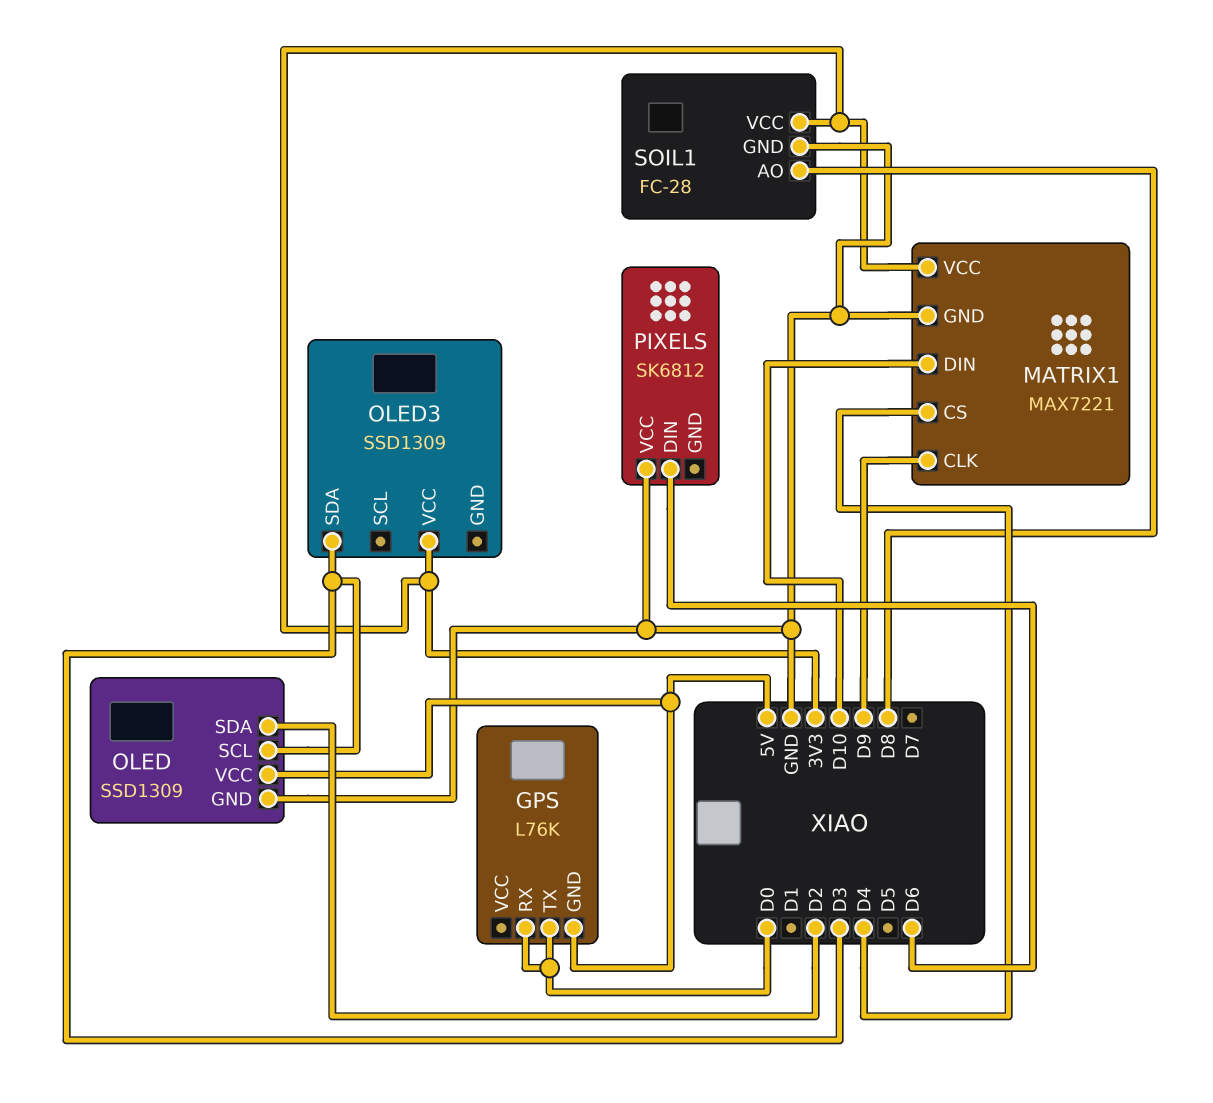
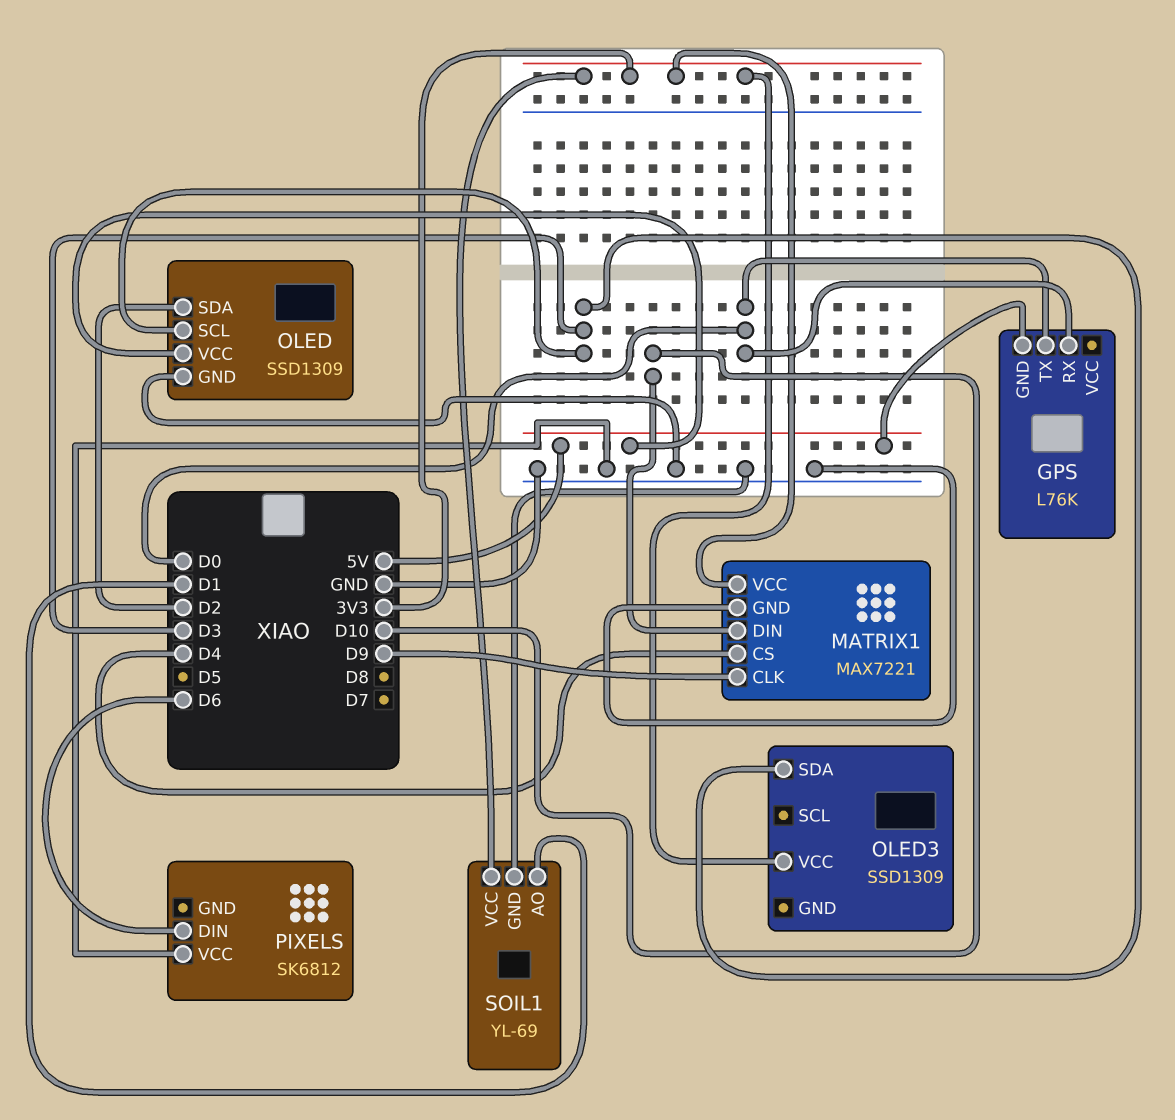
SOIL1: FC-28 -> YL-69
SOIL1 pin AO: D8 -> D1

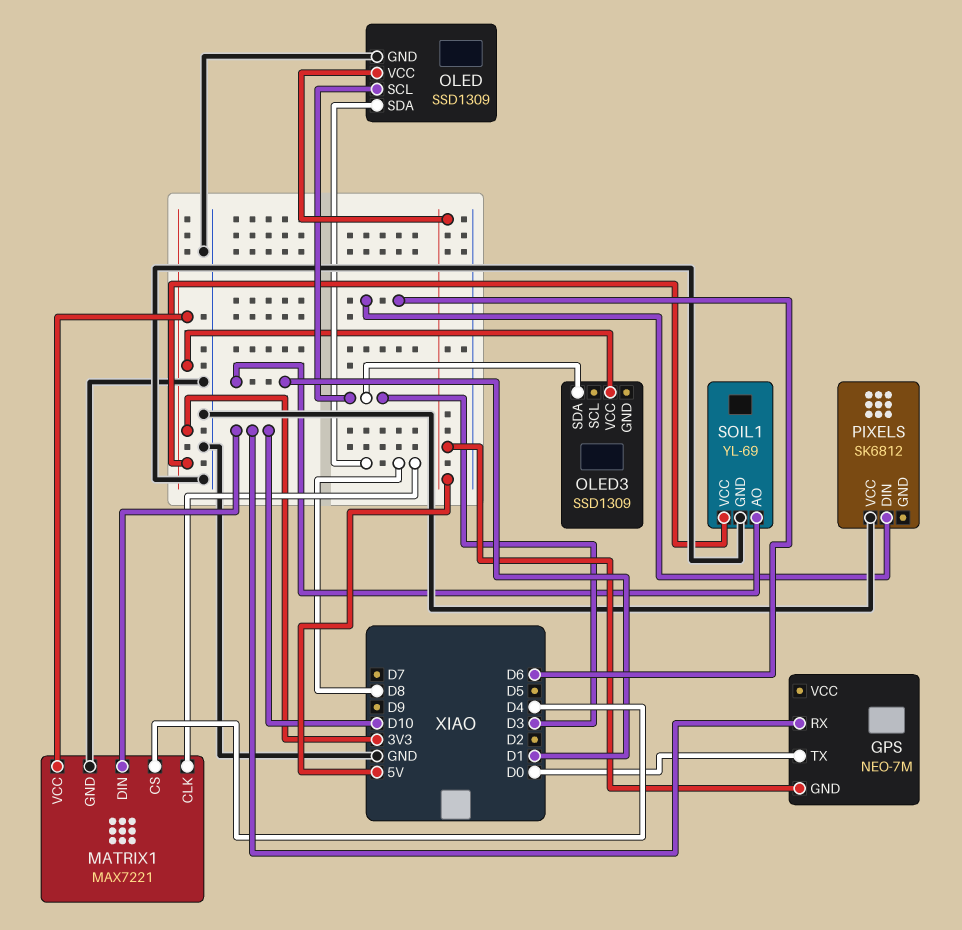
GPS: L76K -> NEO-7M
GPS pin RX: D0 -> D10
MATRIX1 pin CLK: D9 -> D8
OLED pin SDA: D2 -> D8

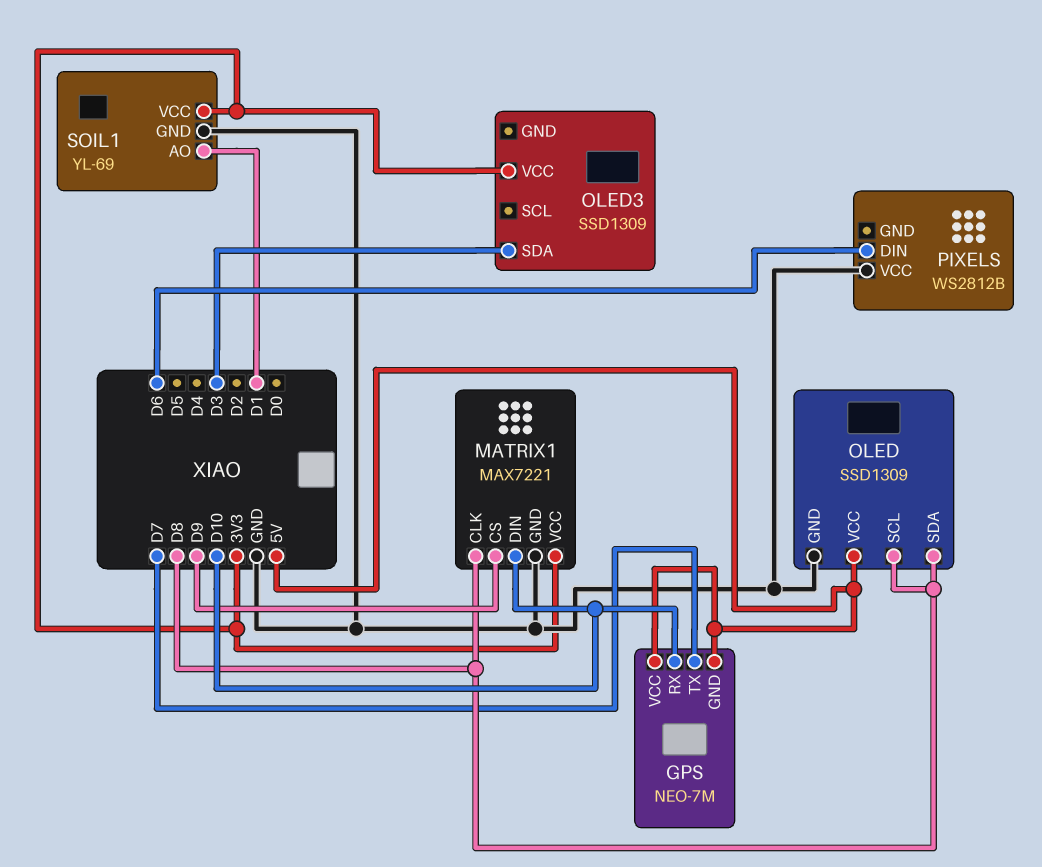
GPS pin TX: D0 -> D7
GPS pin VCC: none -> 5V
MATRIX1 pin CS: D4 -> D9
OLED pin SCL: D3 -> D8
PIXELS: SK6812 -> WS2812B

